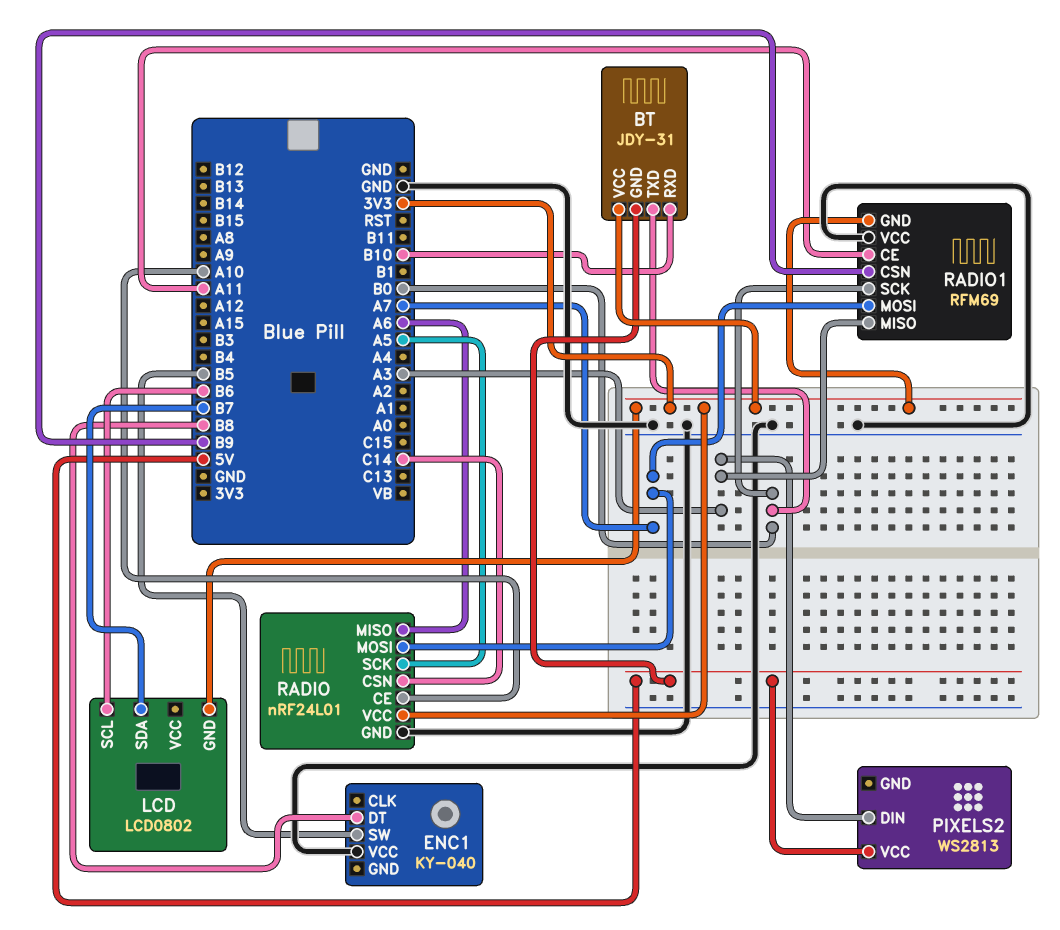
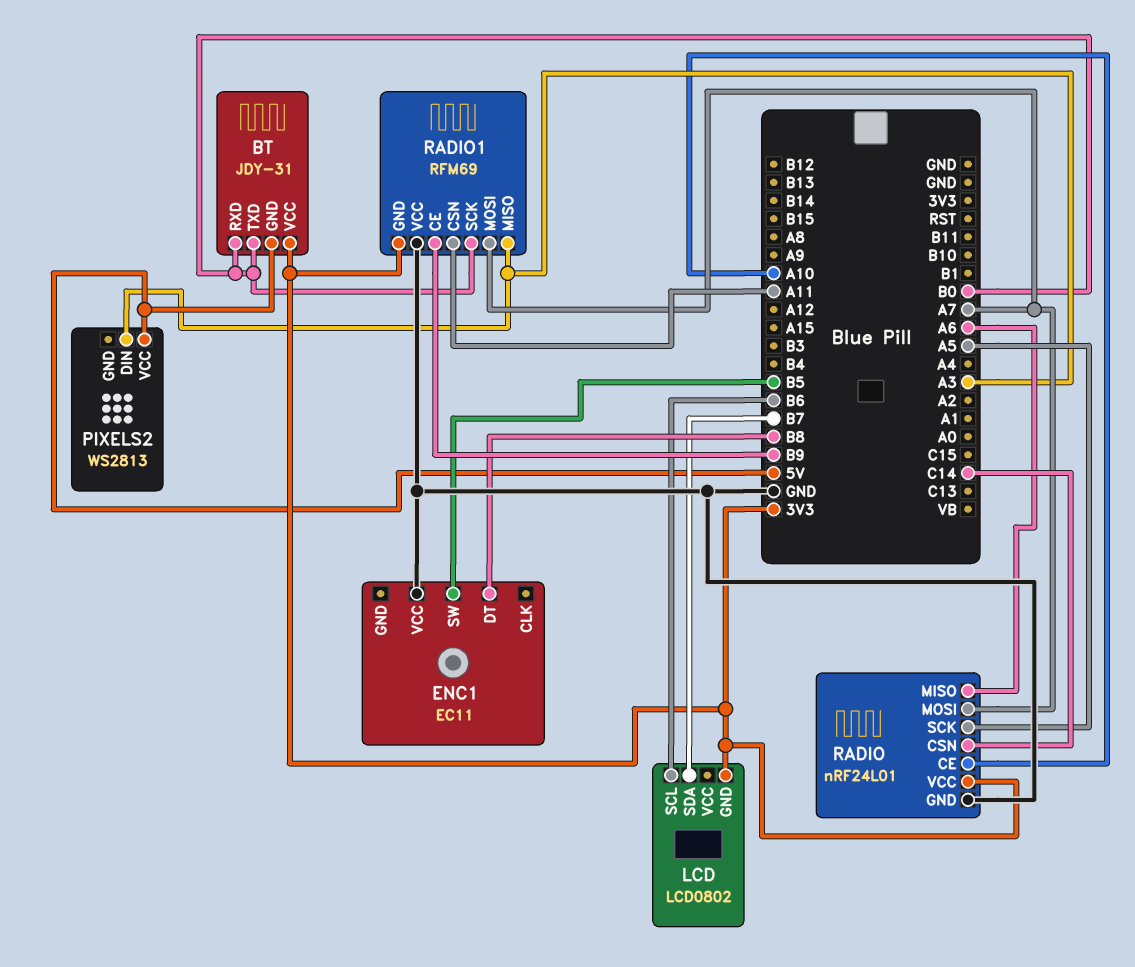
BT pin RXD: B10 -> B0
ENC1: KY-040 -> EC11
RADIO1 pin CE: A11 -> B9
RADIO1 pin CSN: B9 -> A11

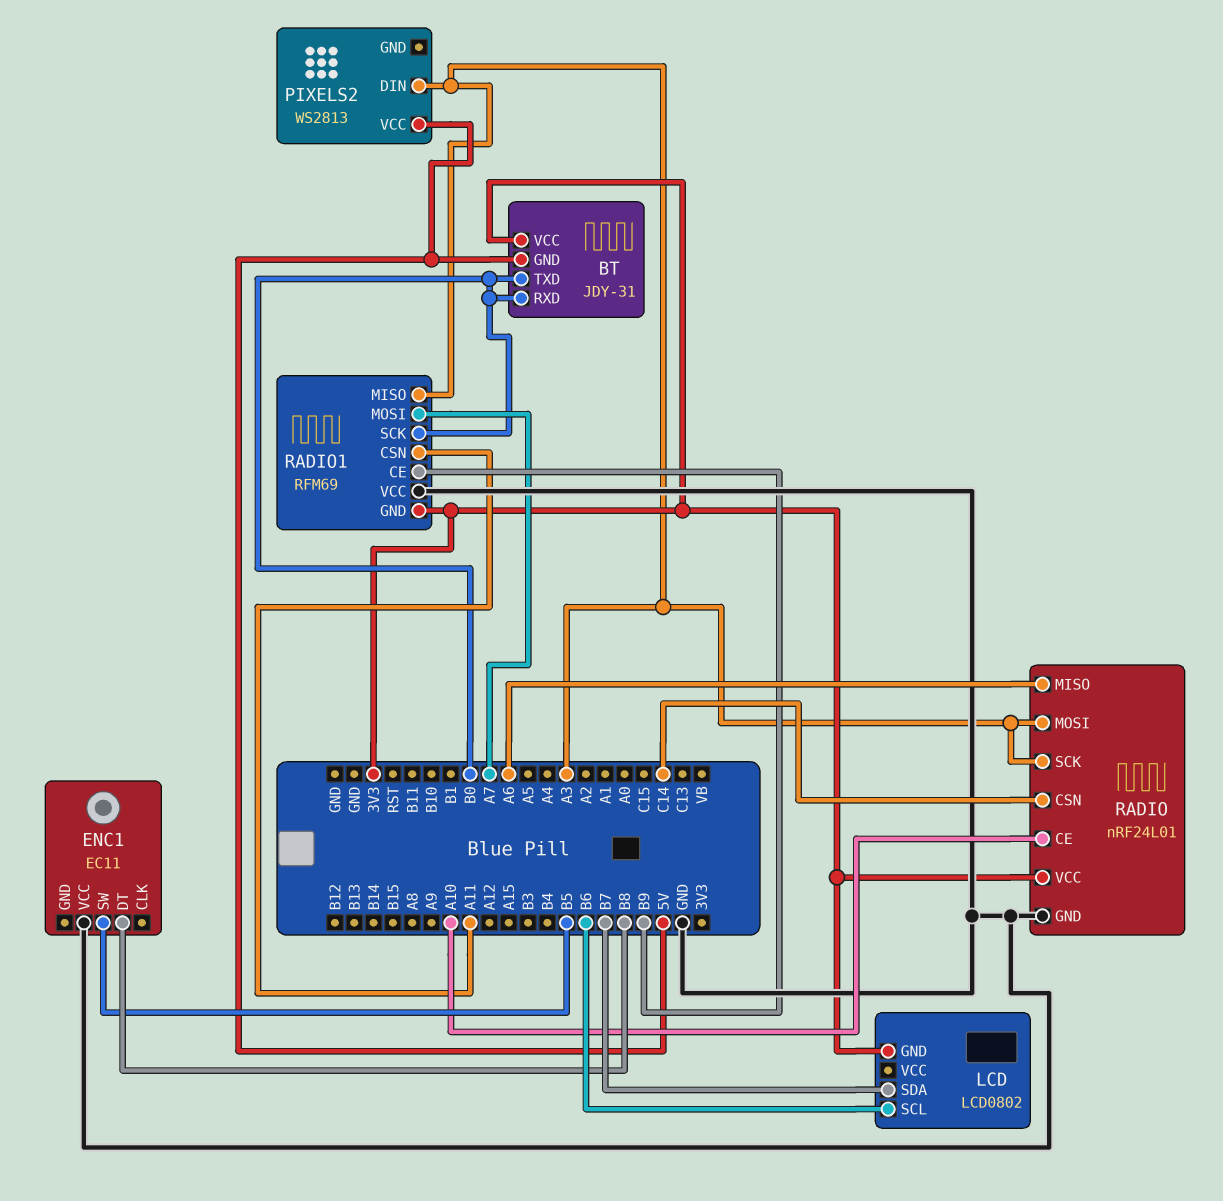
RADIO pin MOSI: A7 -> A3
RADIO pin SCK: A5 -> A3

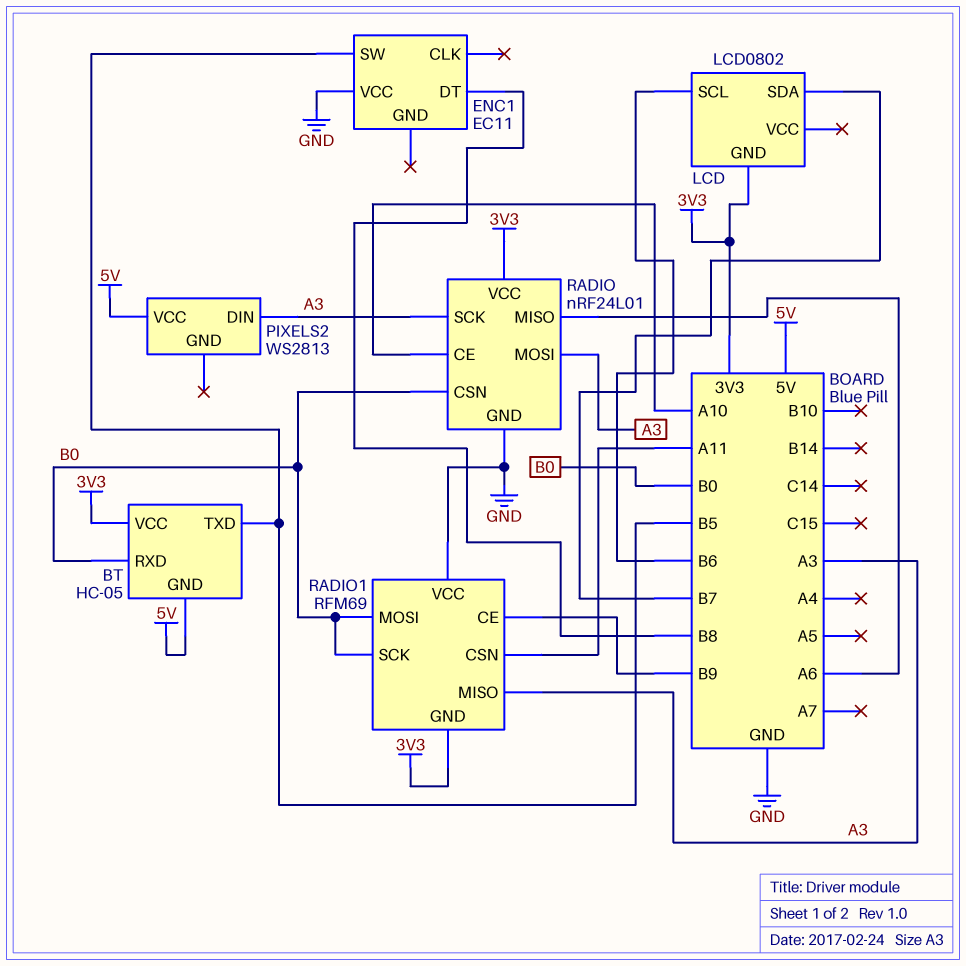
BT: JDY-31 -> HC-05
BT pin TXD: B0 -> B5
RADIO pin CSN: C14 -> B0
RADIO1 pin MOSI: A7 -> B0

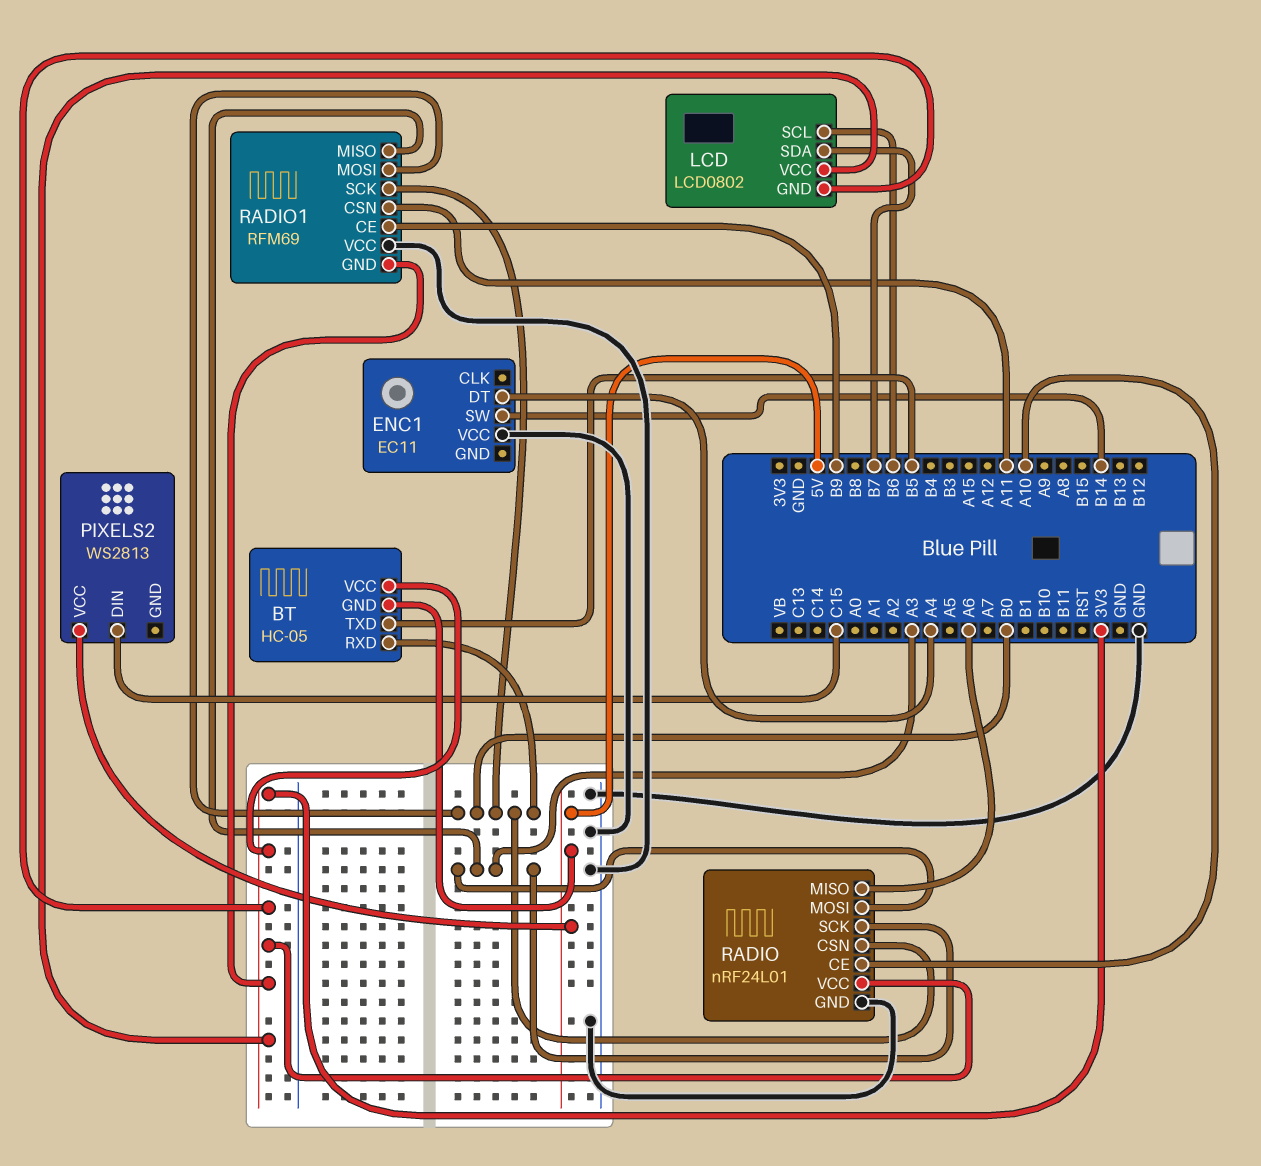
ENC1 pin DT: B8 -> A4
ENC1 pin SW: B5 -> B14
LCD pin VCC: none -> 3V3
PIXELS2 pin DIN: A3 -> C15

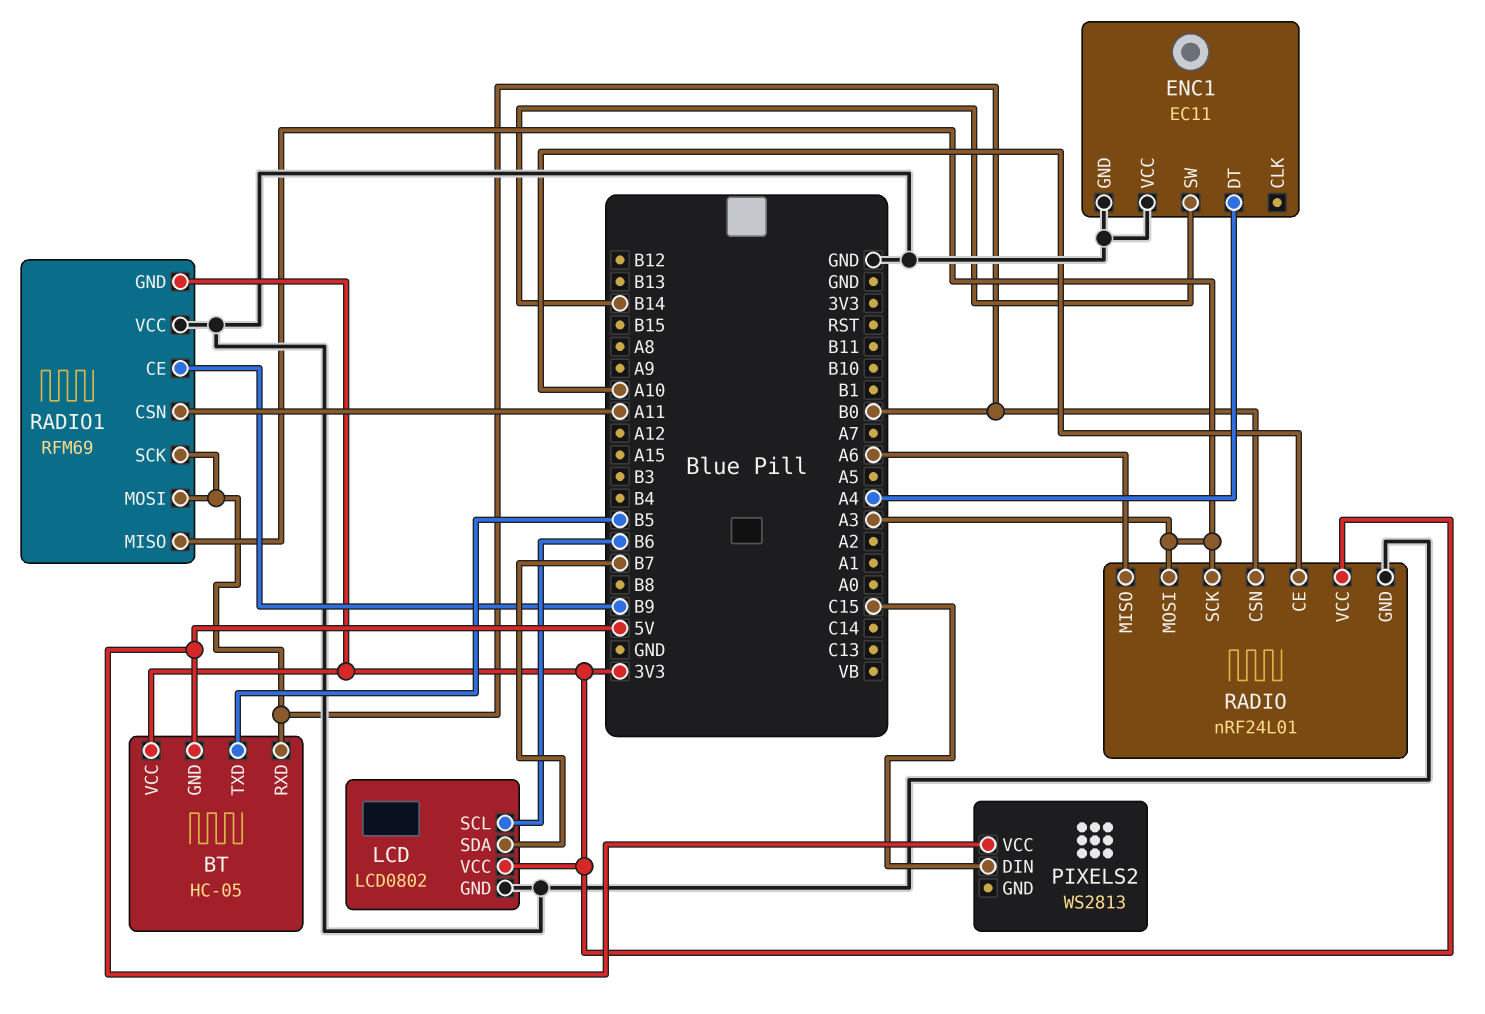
ENC1 pin GND: none -> GND
LCD pin GND: 3V3 -> GND

